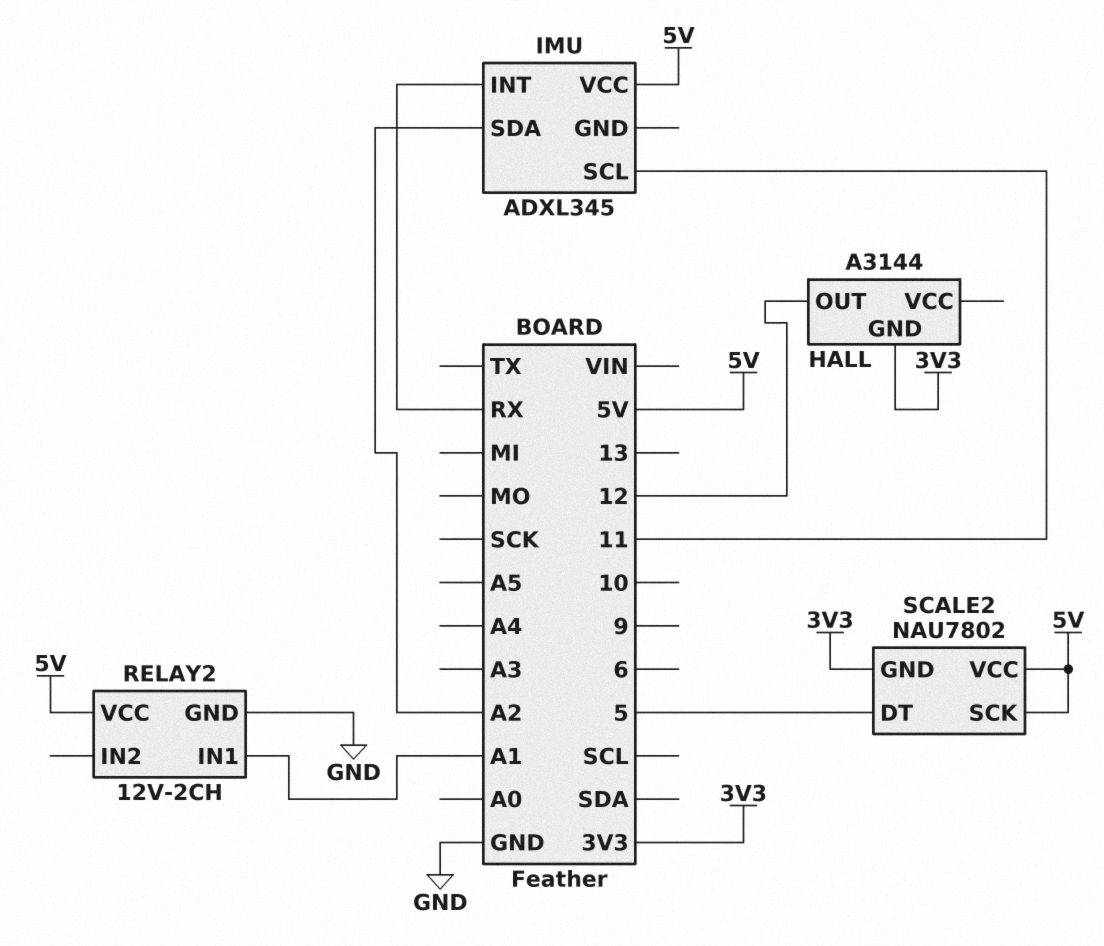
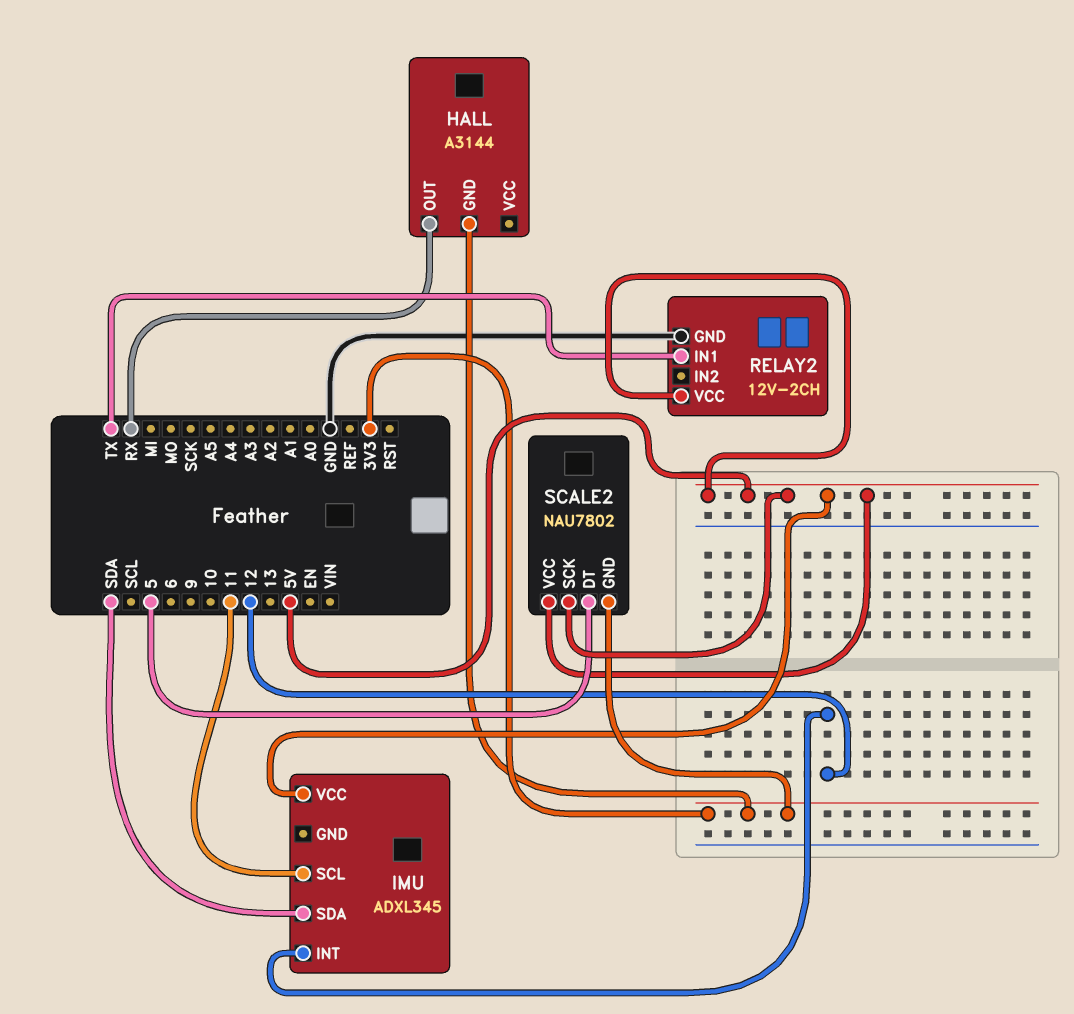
HALL pin OUT: 12 -> RX
IMU pin INT: RX -> 12
IMU pin SDA: A2 -> SDA
RELAY2 pin IN1: A1 -> TX

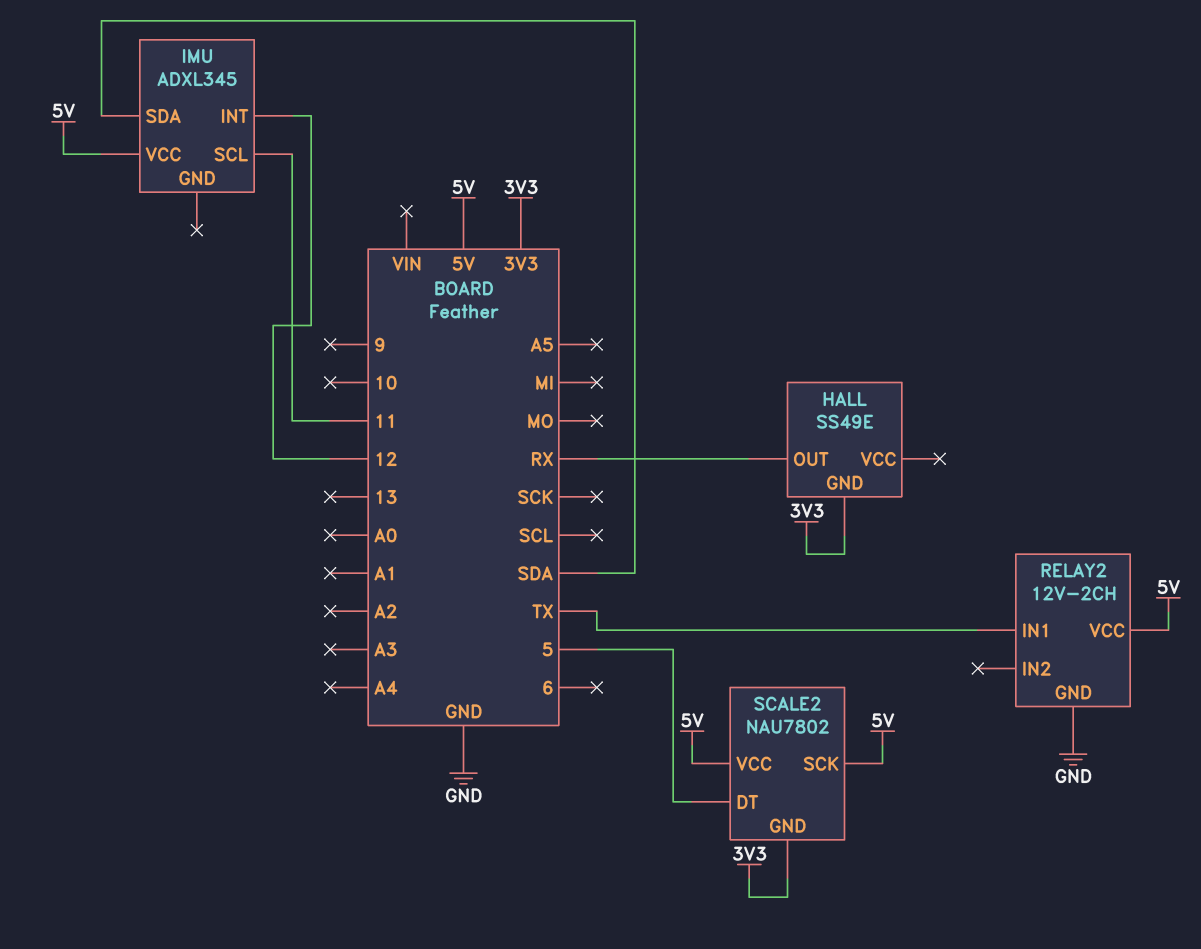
HALL: A3144 -> SS49E

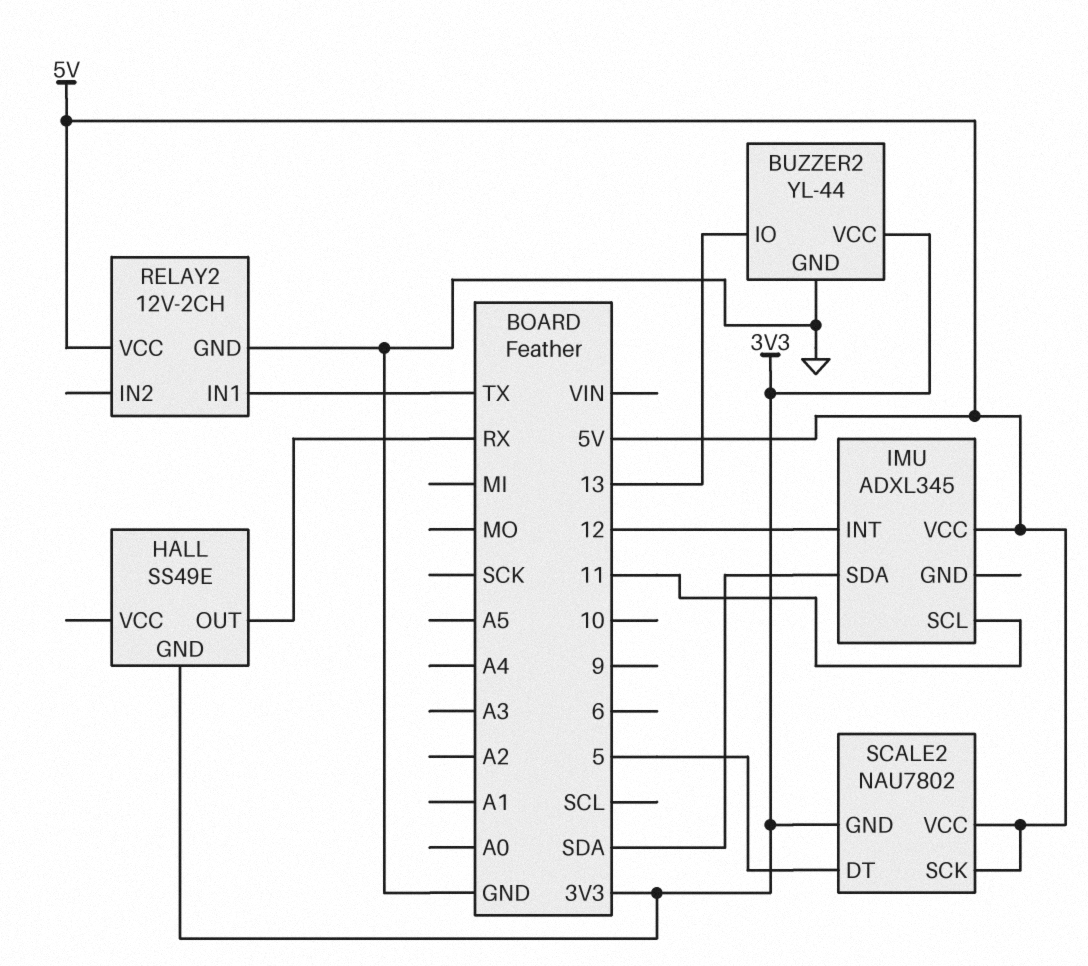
BUZZER2: none -> YL-44
BUZZER2 pin GND: none -> GND
BUZZER2 pin IO: none -> 13
BUZZER2 pin VCC: none -> 3V3

